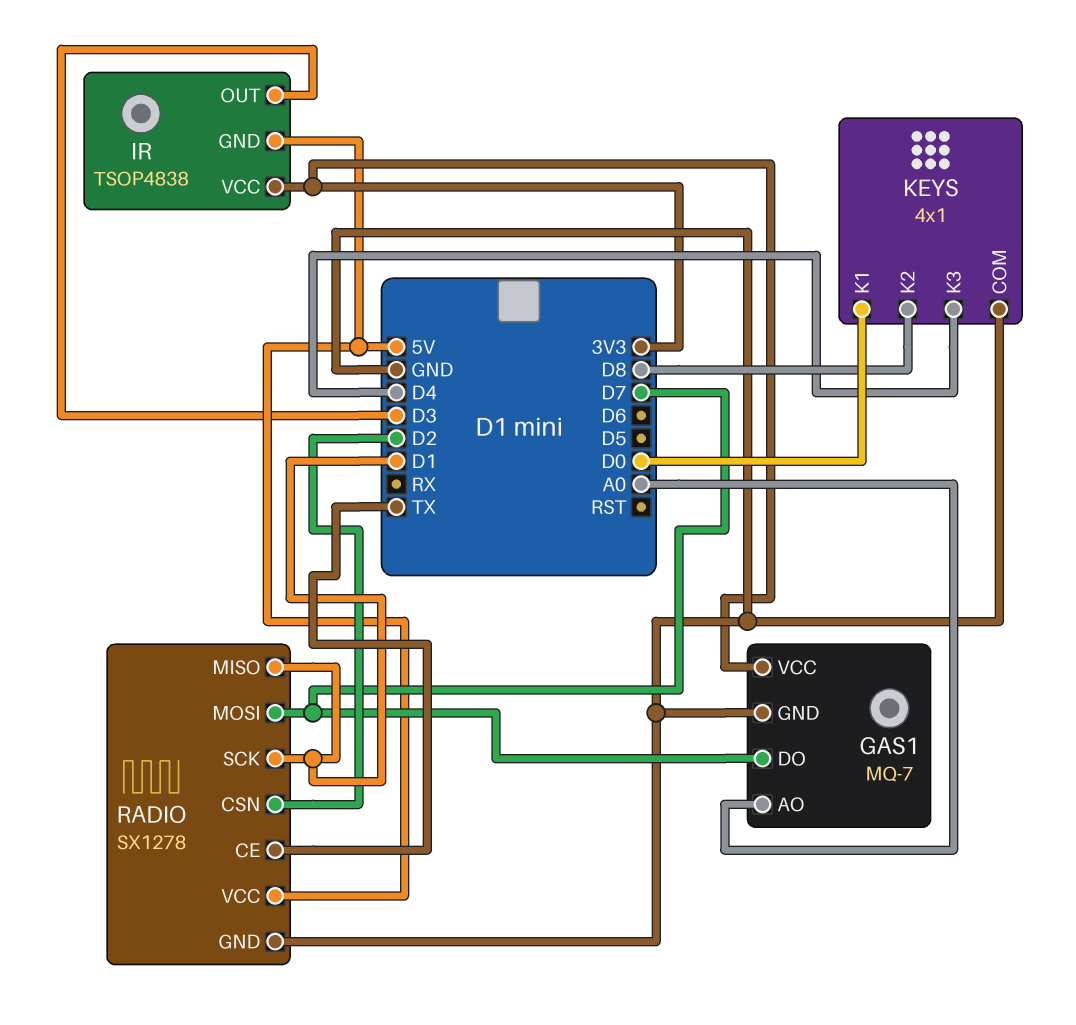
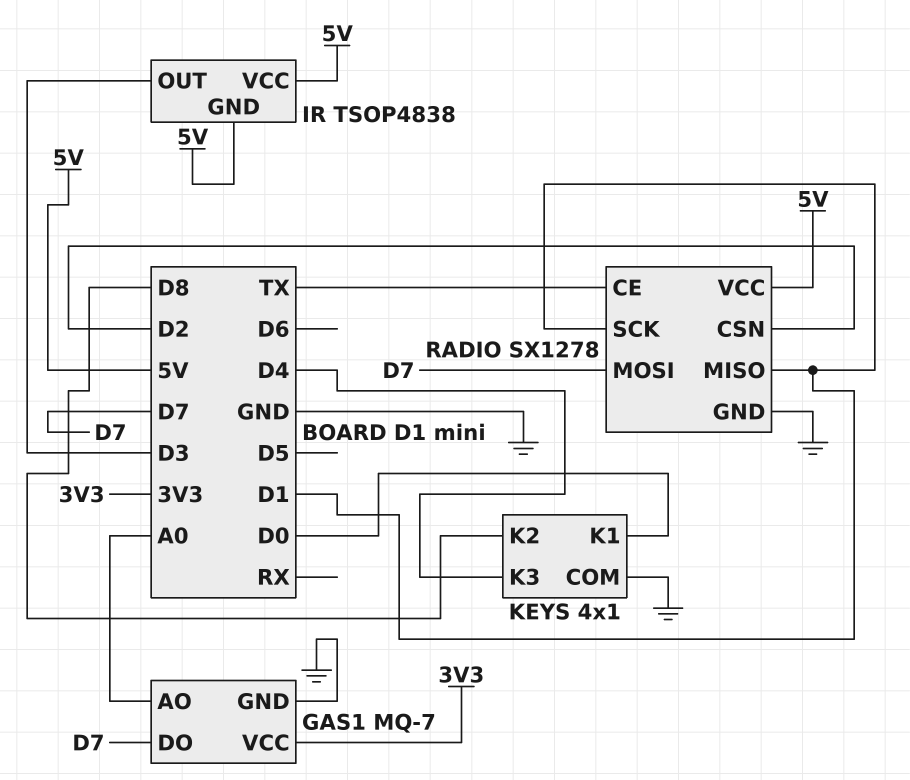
IR pin VCC: 3V3 -> 5V

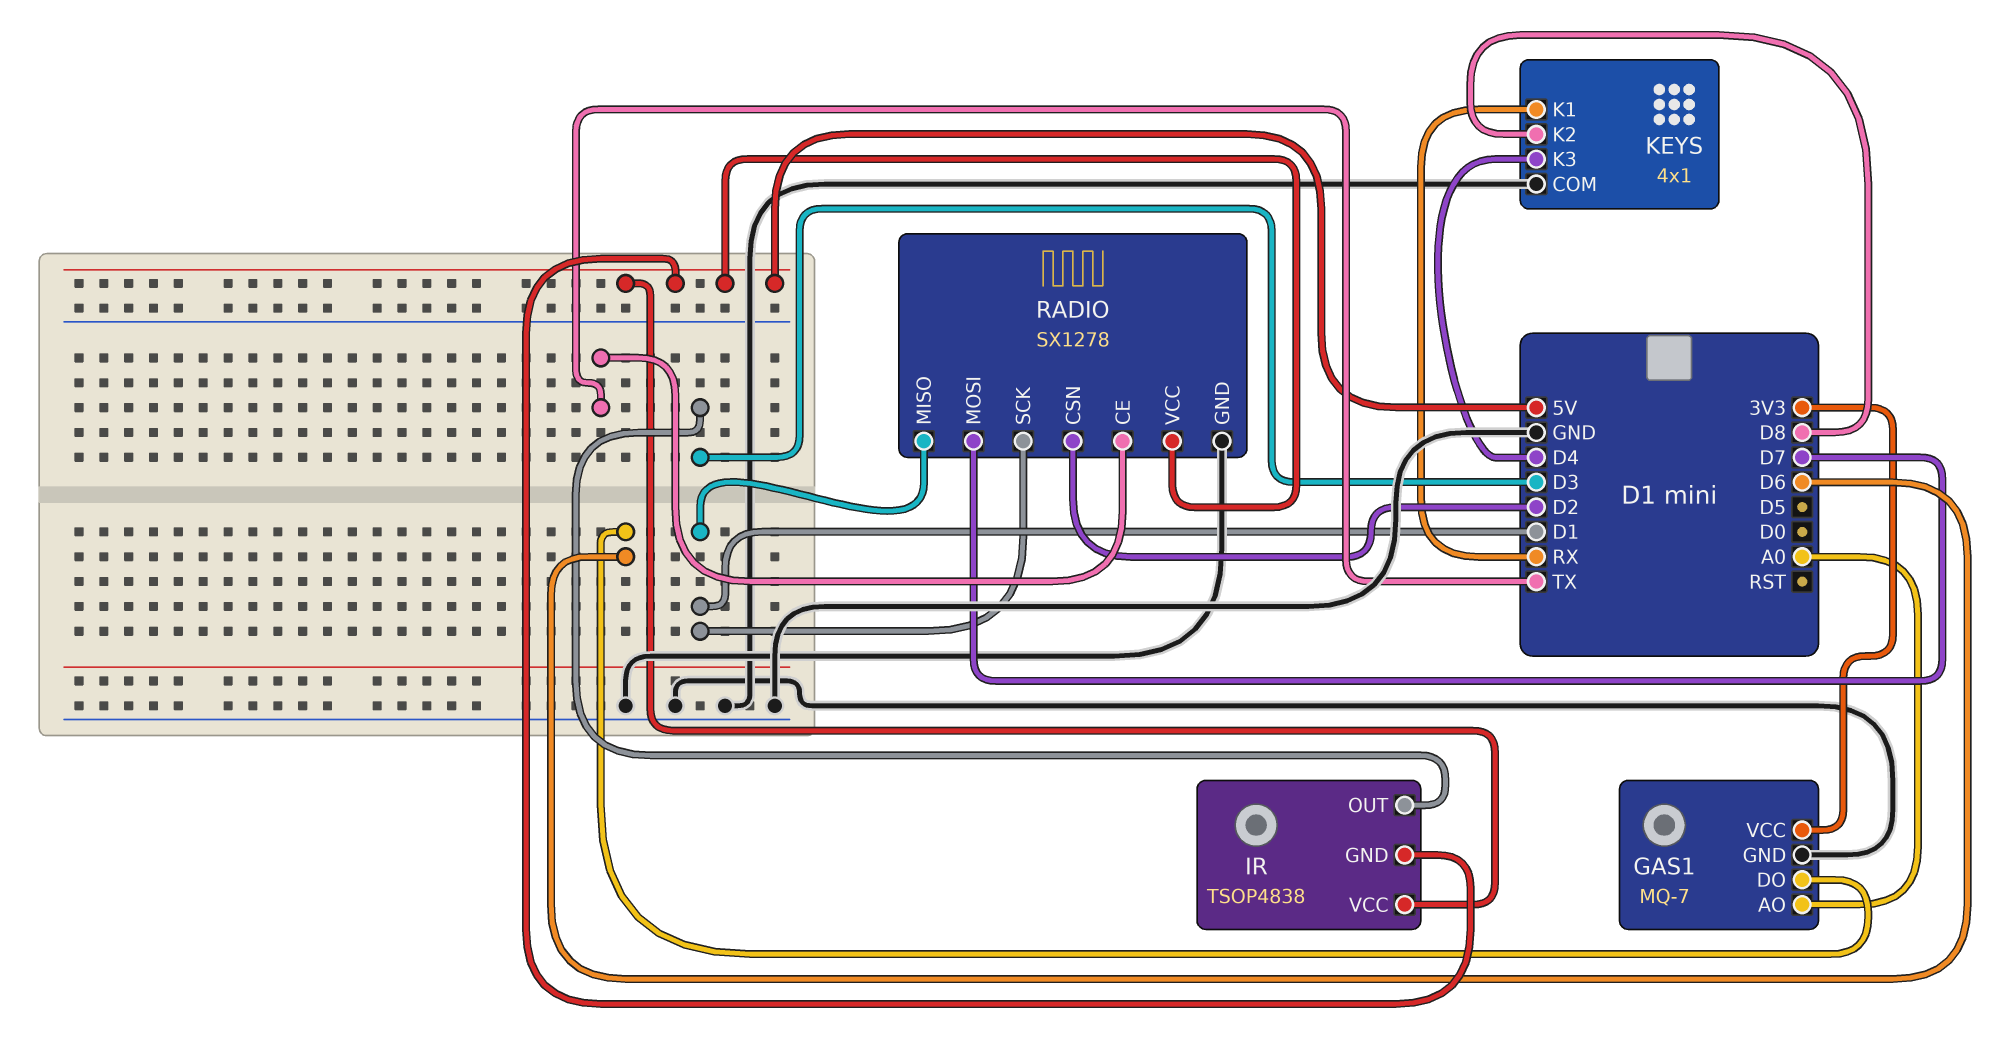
GAS1 pin DO: D7 -> D6
KEYS pin K1: D0 -> RX

